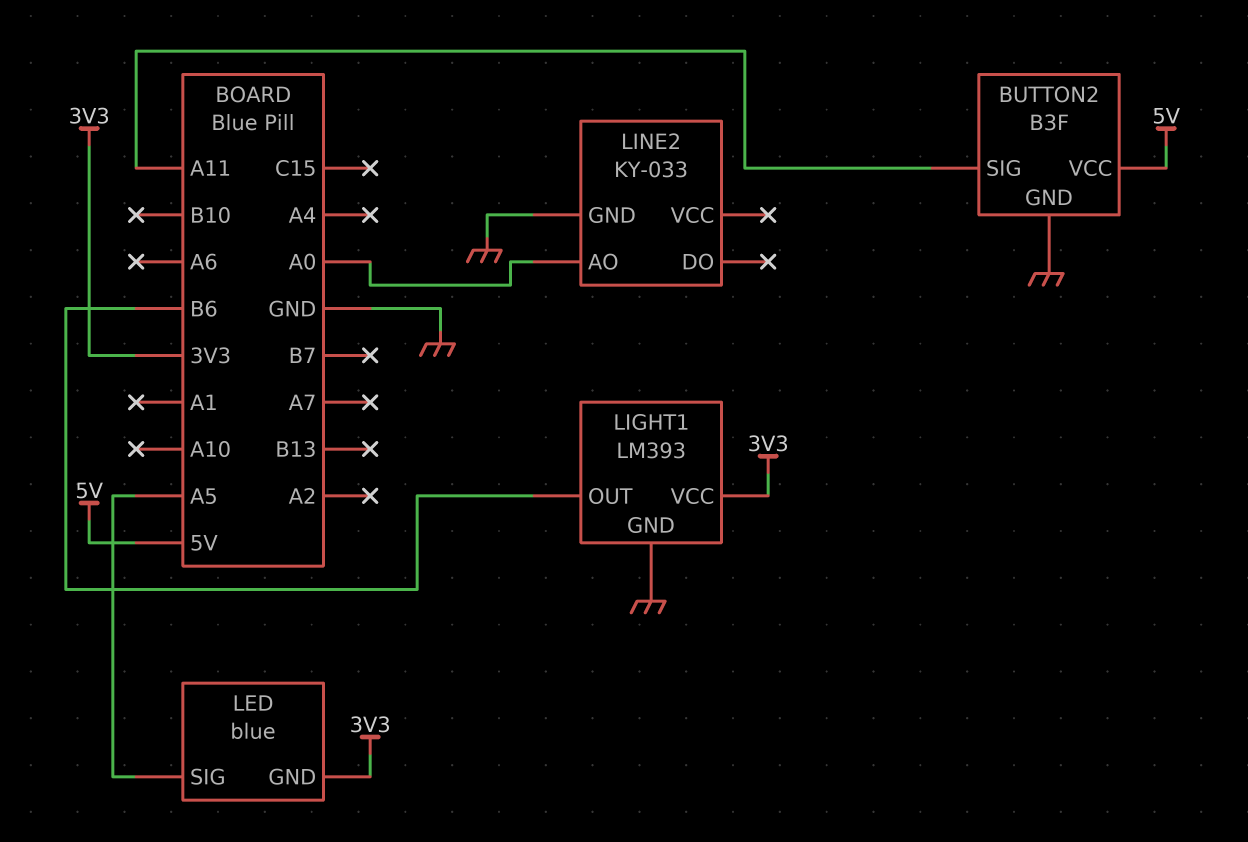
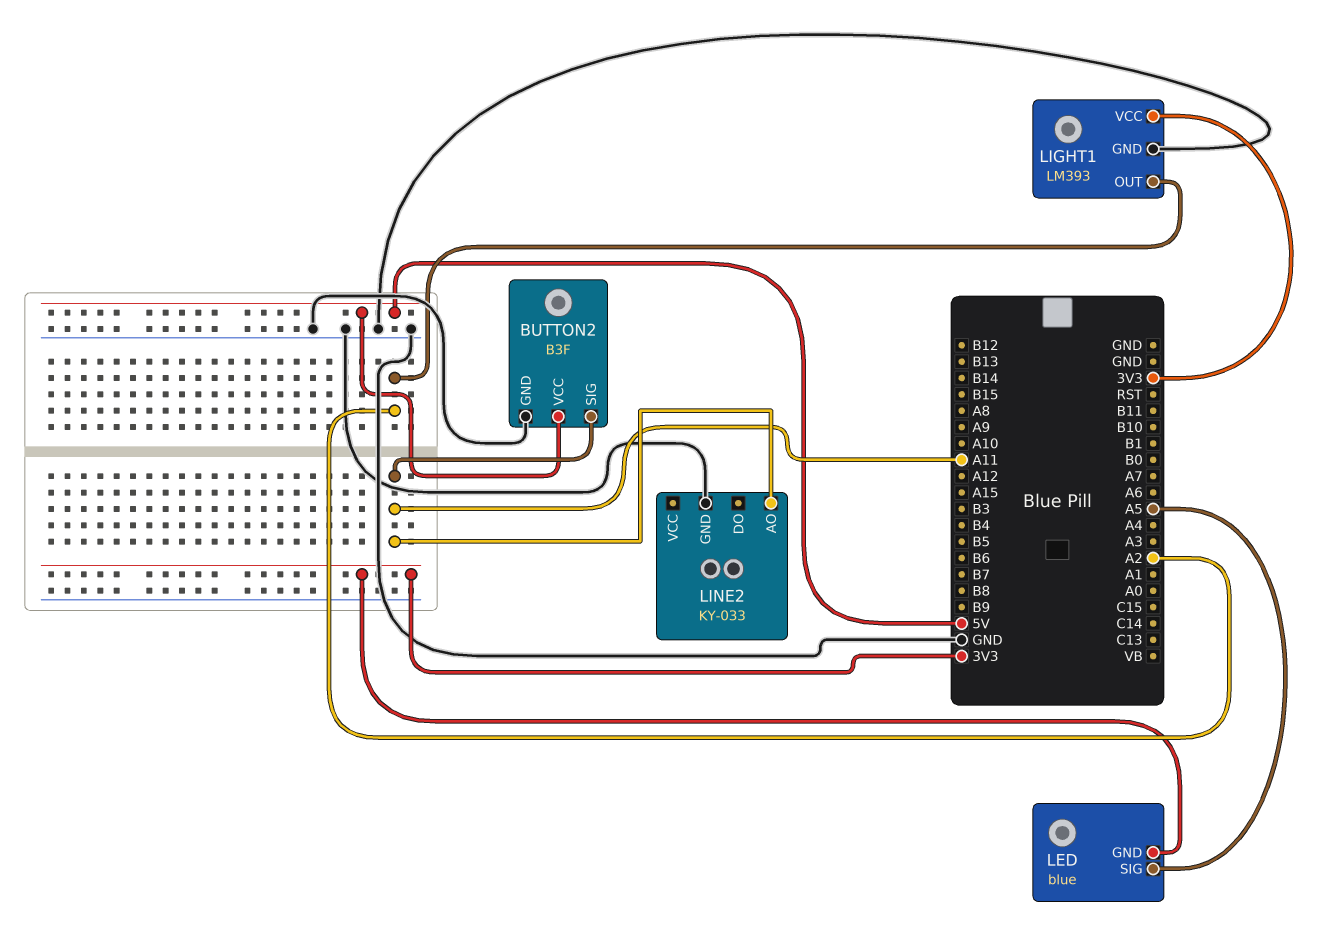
LIGHT1 pin OUT: B6 -> A2
LINE2 pin AO: A0 -> A11

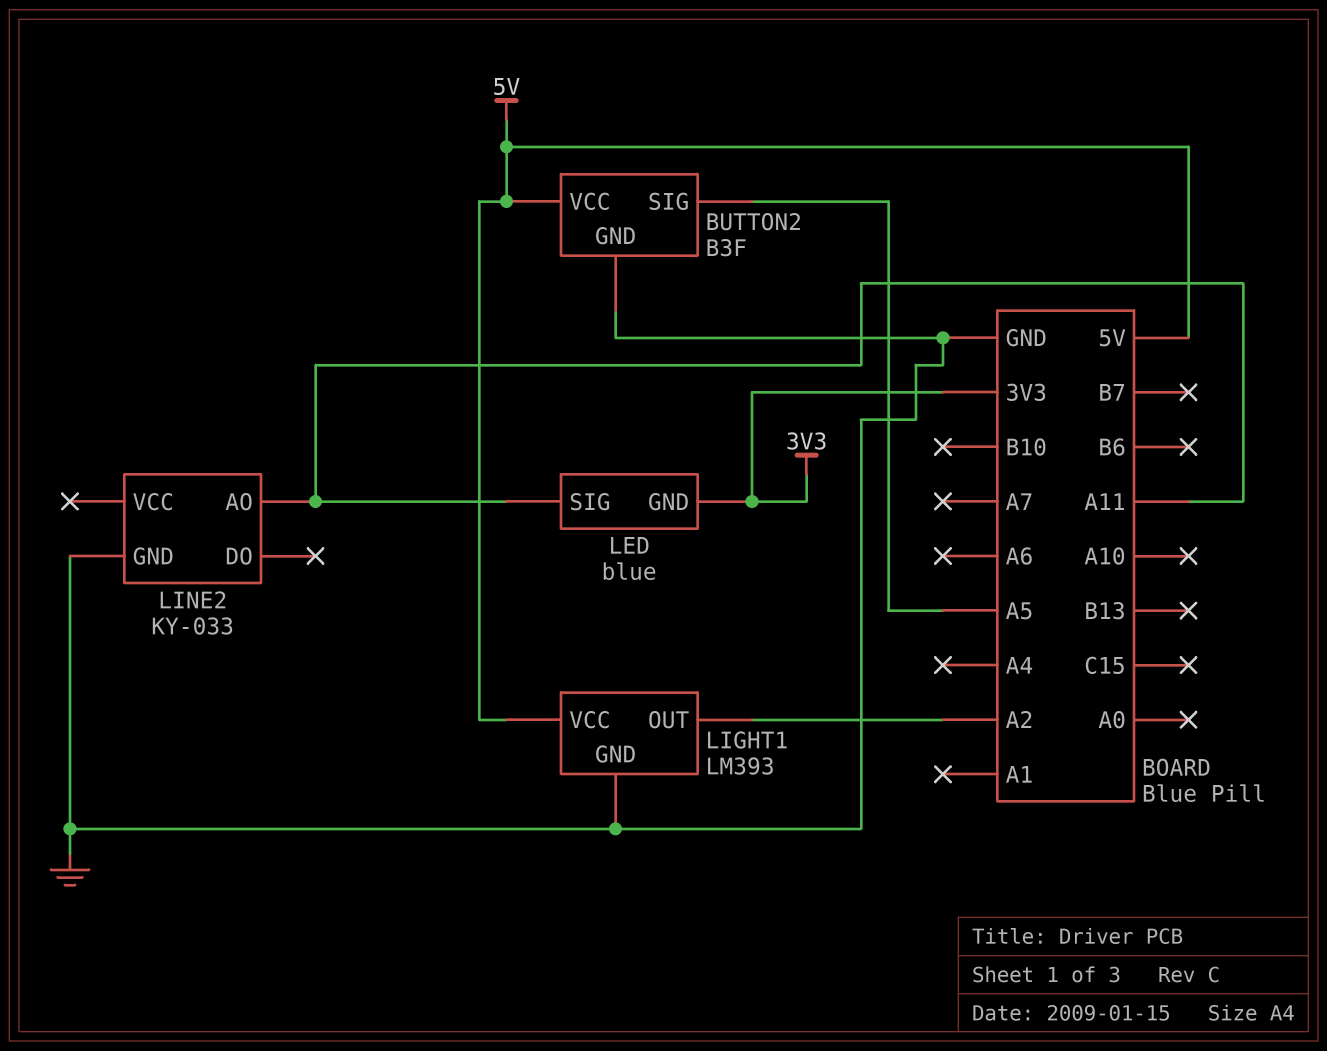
BUTTON2 pin SIG: A11 -> A5
LED pin SIG: A5 -> A11
LIGHT1 pin VCC: 3V3 -> 5V

